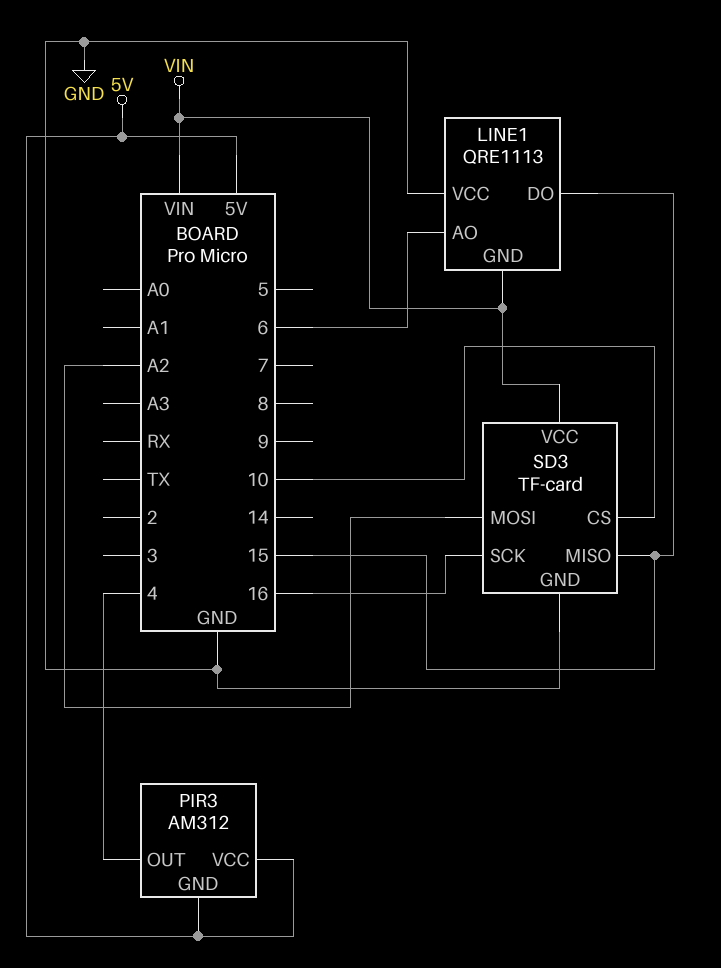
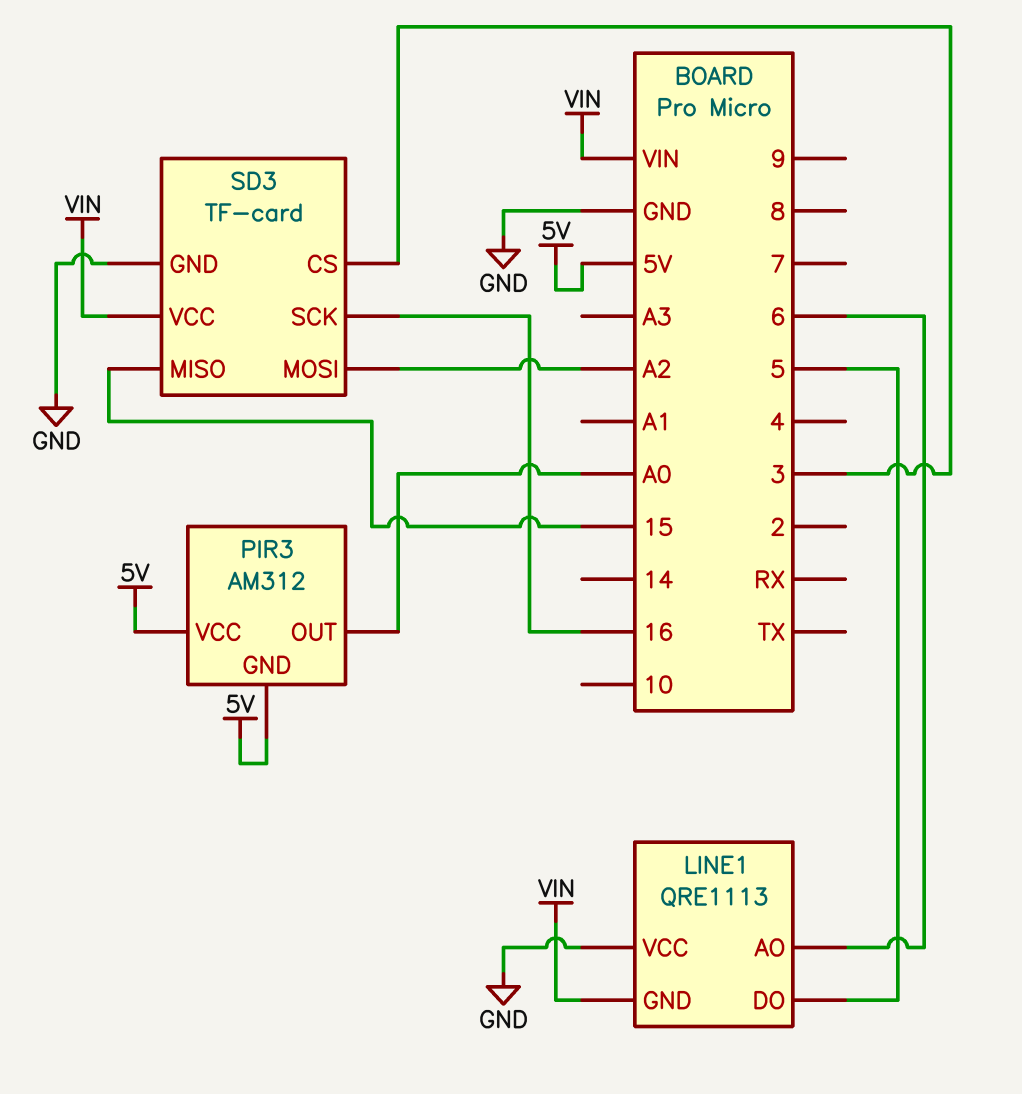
LINE1 pin DO: 15 -> 5
PIR3 pin OUT: 4 -> A0
SD3 pin CS: 10 -> 3

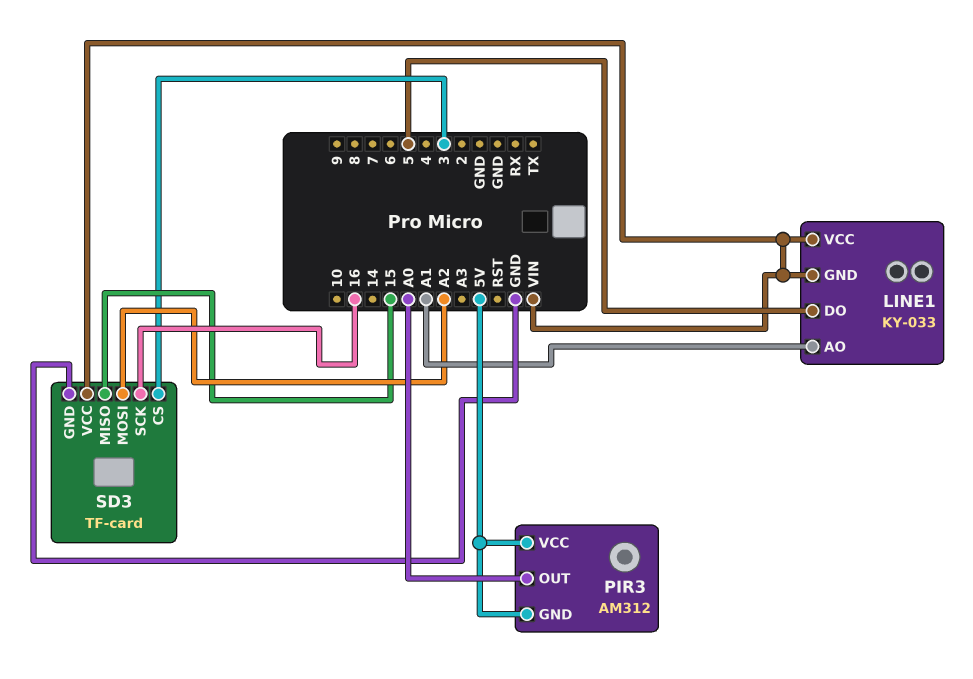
LINE1: QRE1113 -> KY-033
LINE1 pin AO: 6 -> A1
LINE1 pin VCC: GND -> VIN

